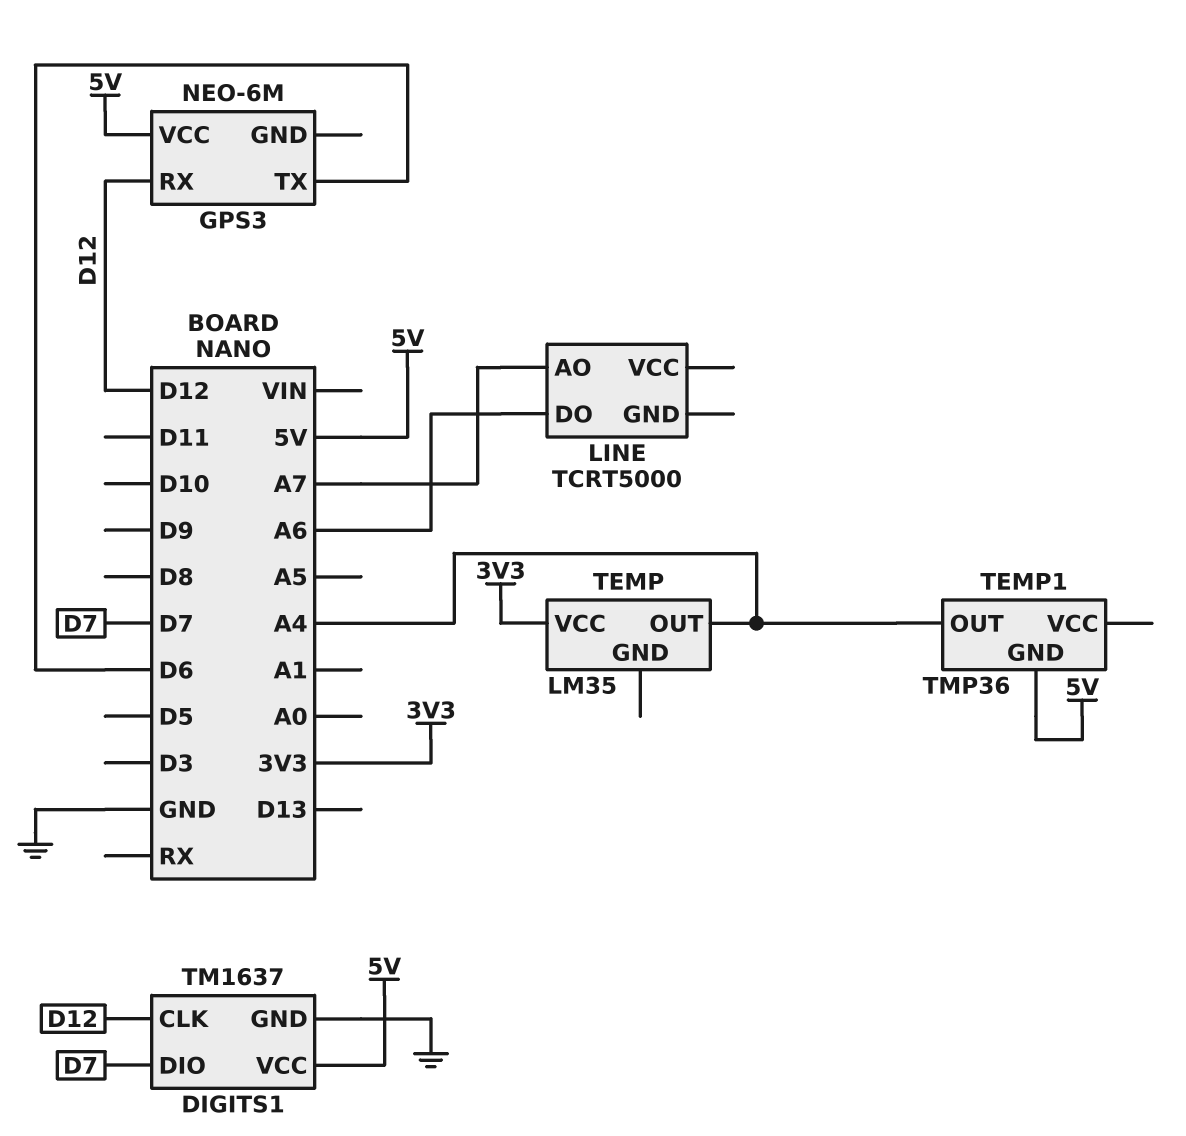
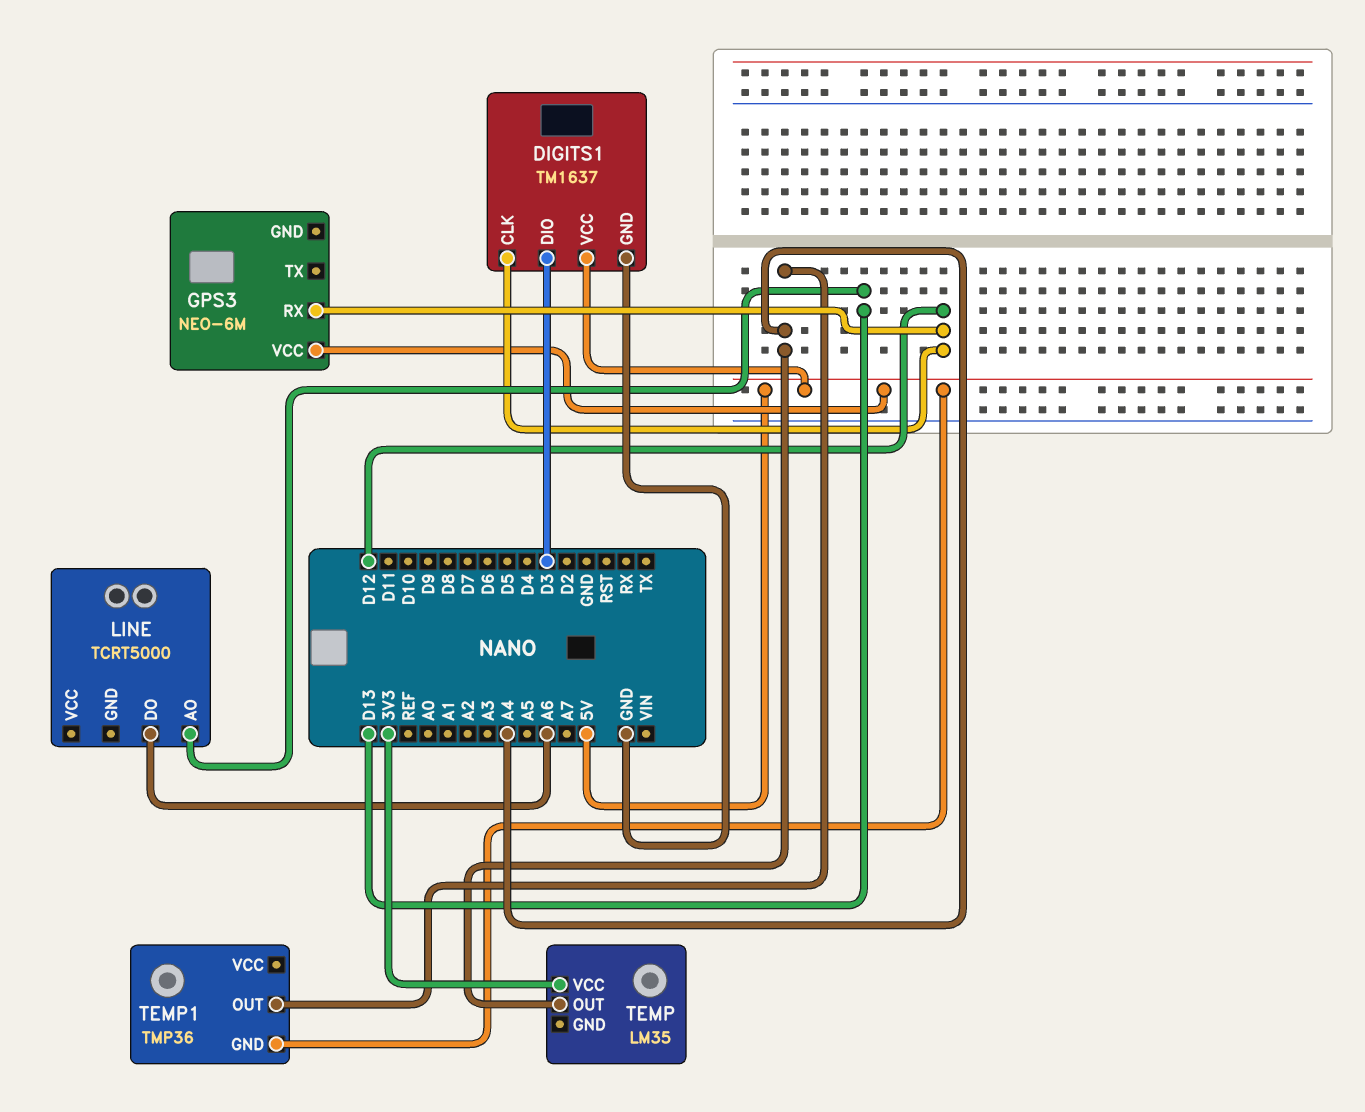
DIGITS1 pin DIO: D7 -> D3
GPS3 pin TX: D6 -> none
LINE pin AO: A7 -> D13

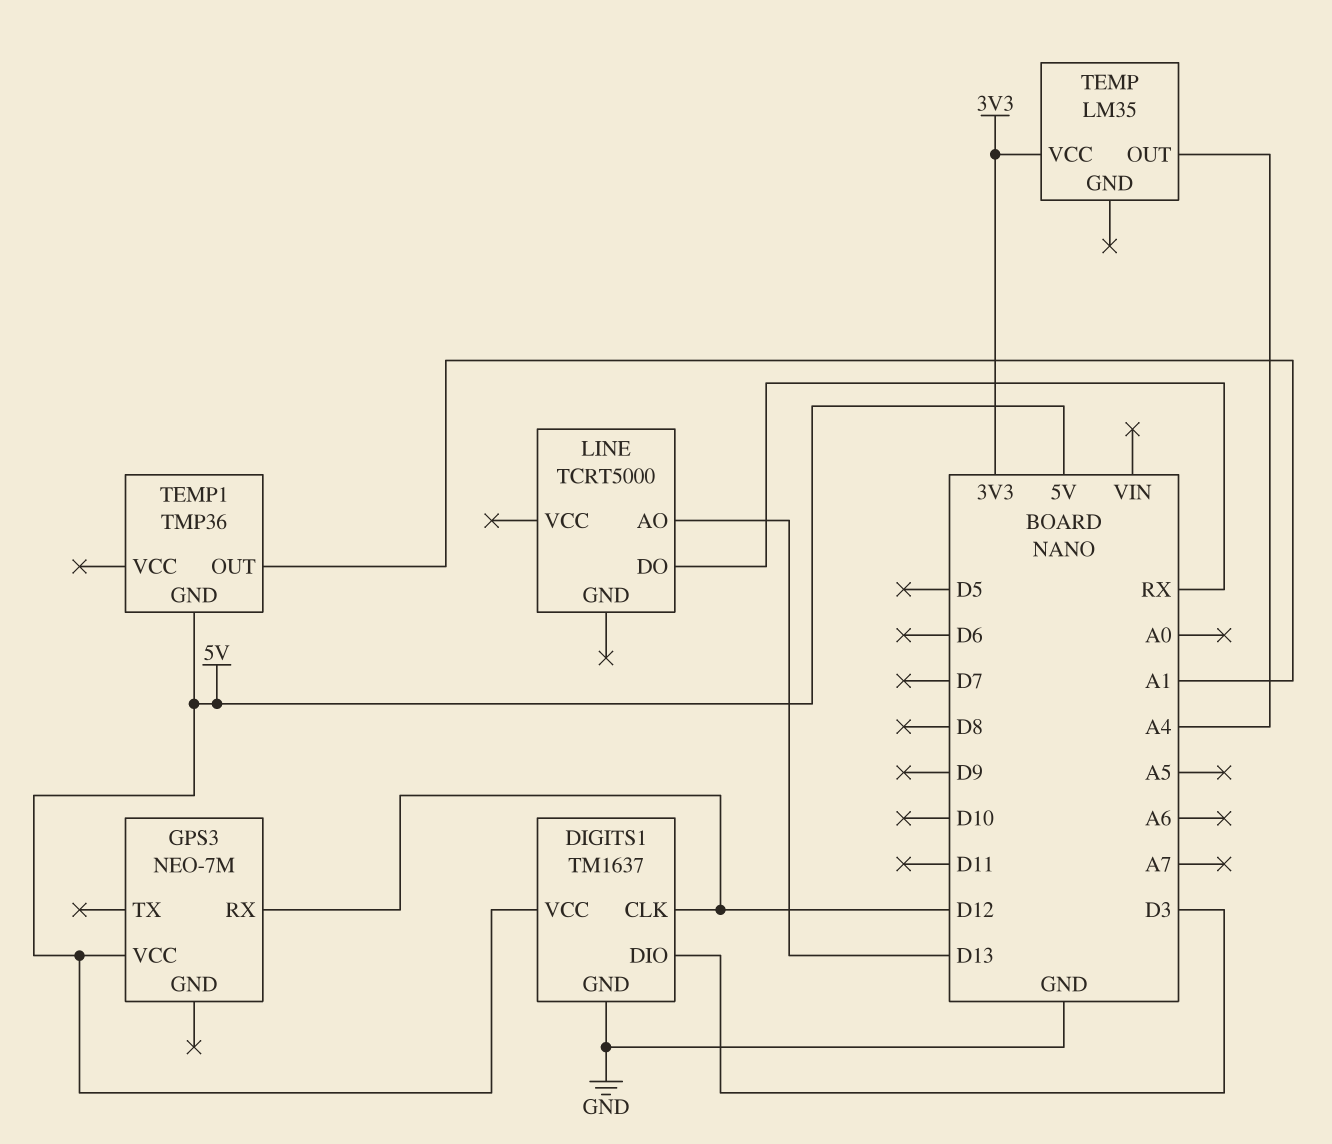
GPS3: NEO-6M -> NEO-7M
LINE pin DO: A6 -> RX
TEMP1 pin OUT: A4 -> A1

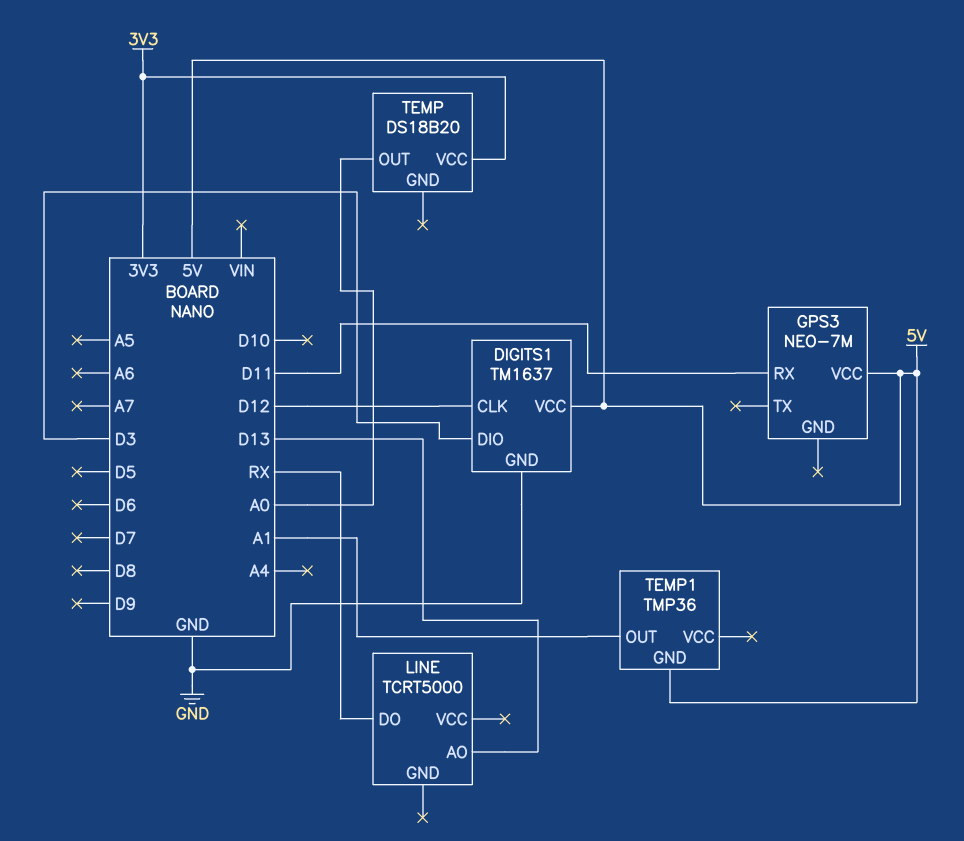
GPS3 pin RX: D12 -> D11
TEMP: LM35 -> DS18B20
TEMP pin OUT: A4 -> A0

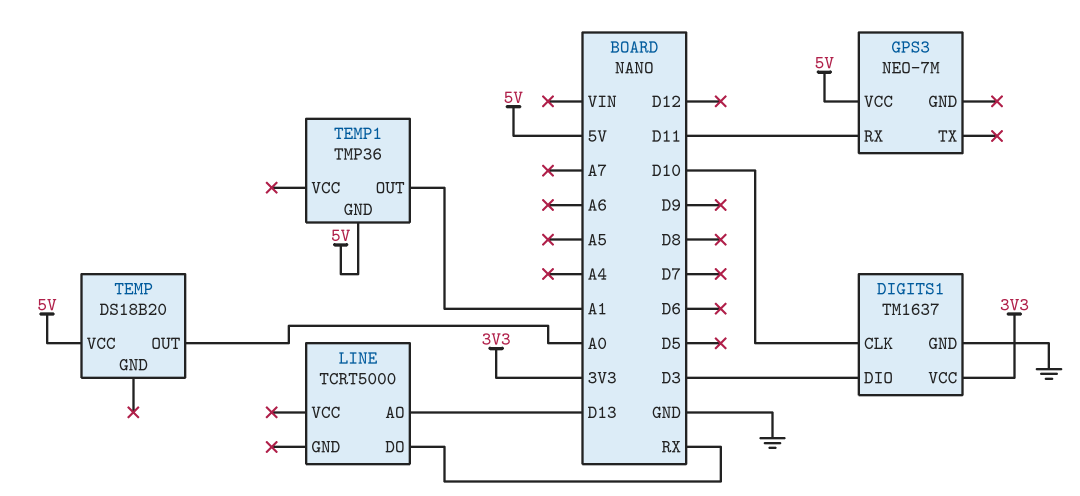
DIGITS1 pin CLK: D12 -> D10
DIGITS1 pin VCC: 5V -> 3V3
TEMP pin VCC: 3V3 -> 5V

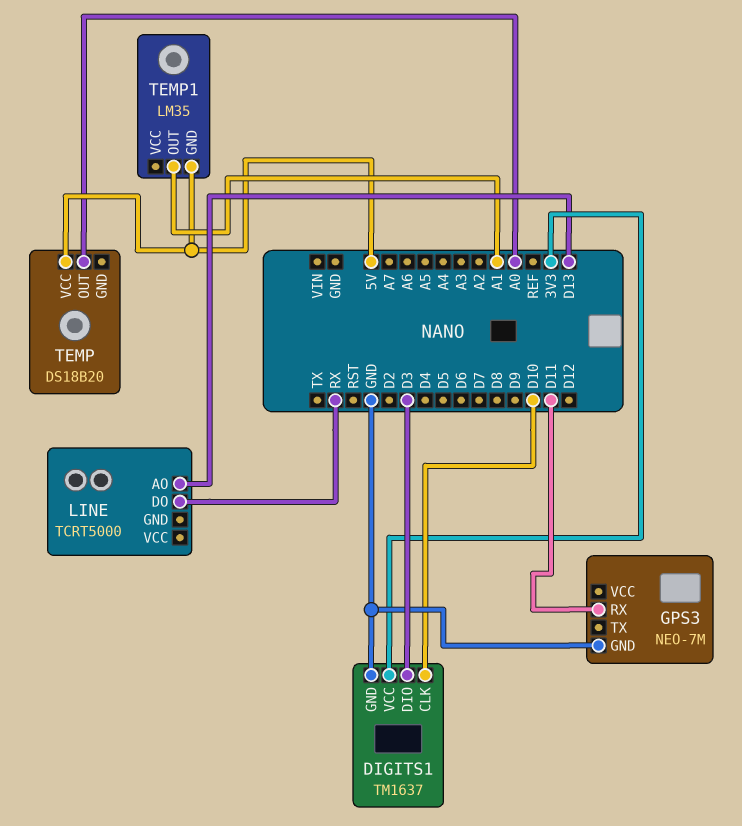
GPS3 pin GND: none -> GND
GPS3 pin VCC: 5V -> none
TEMP1: TMP36 -> LM35

